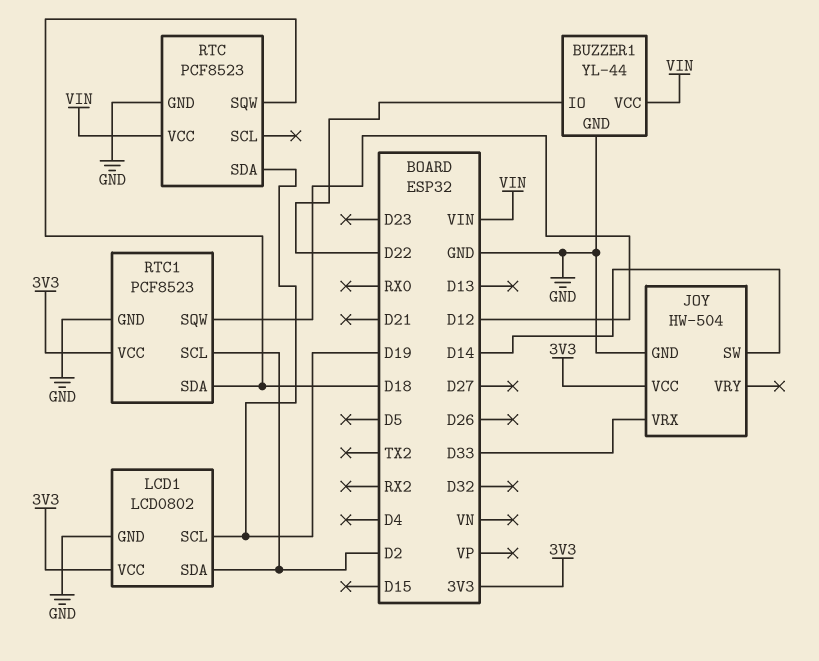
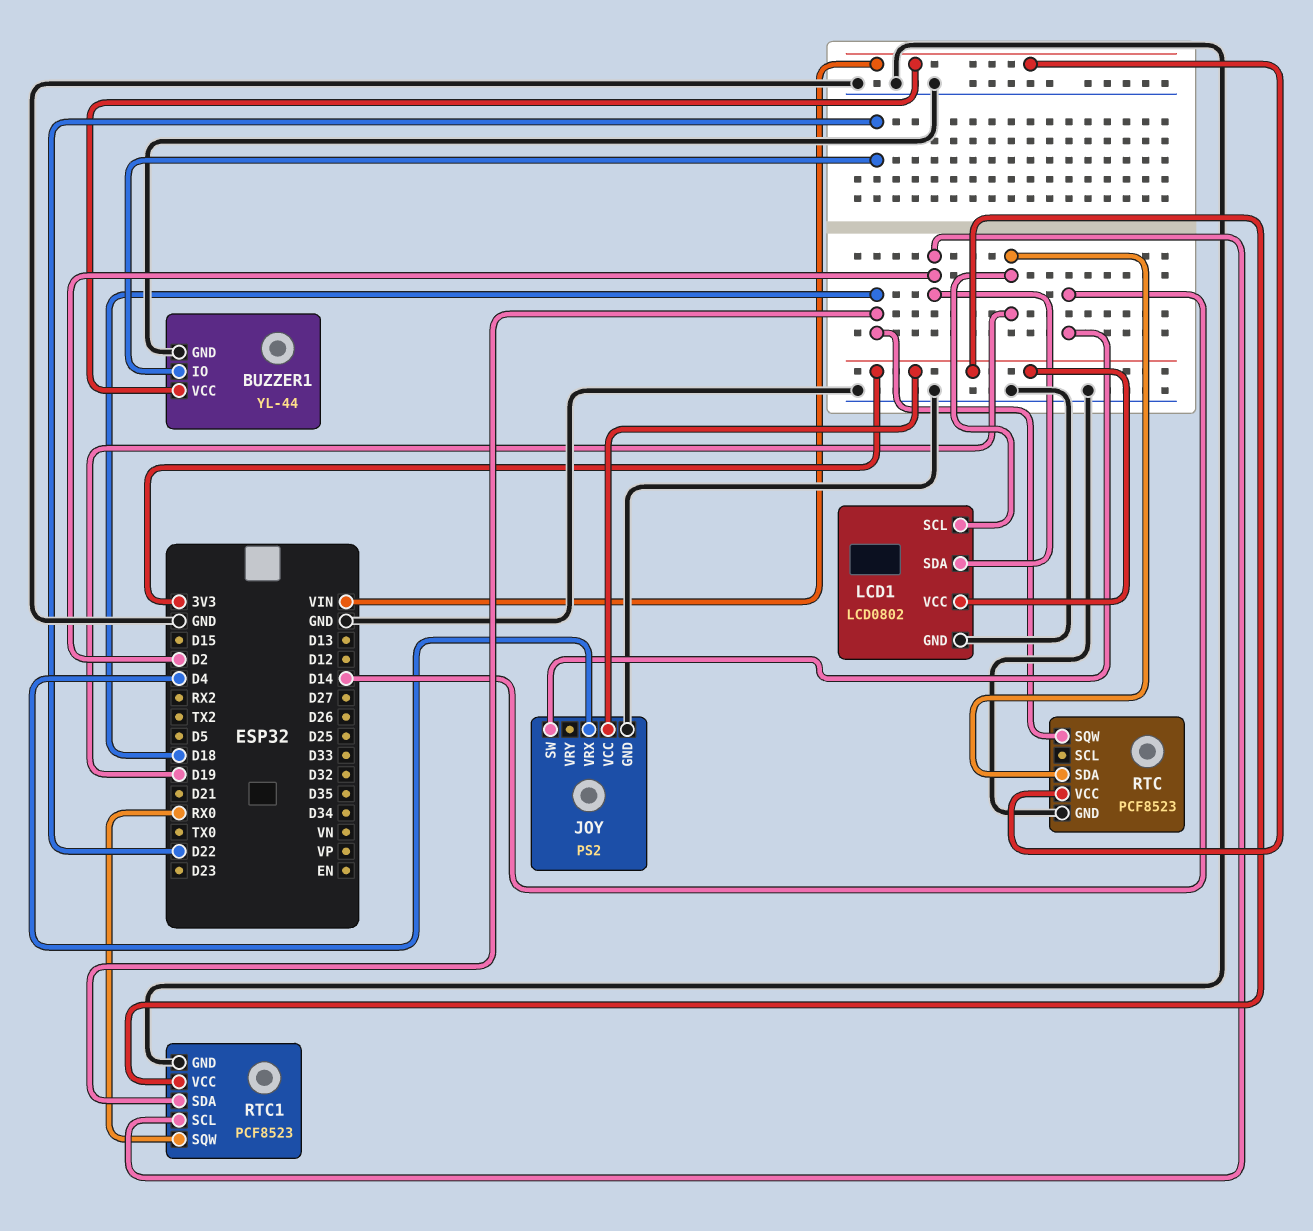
JOY: HW-504 -> PS2
JOY pin VRX: D33 -> D4
RTC1 pin SQW: D12 -> RX0

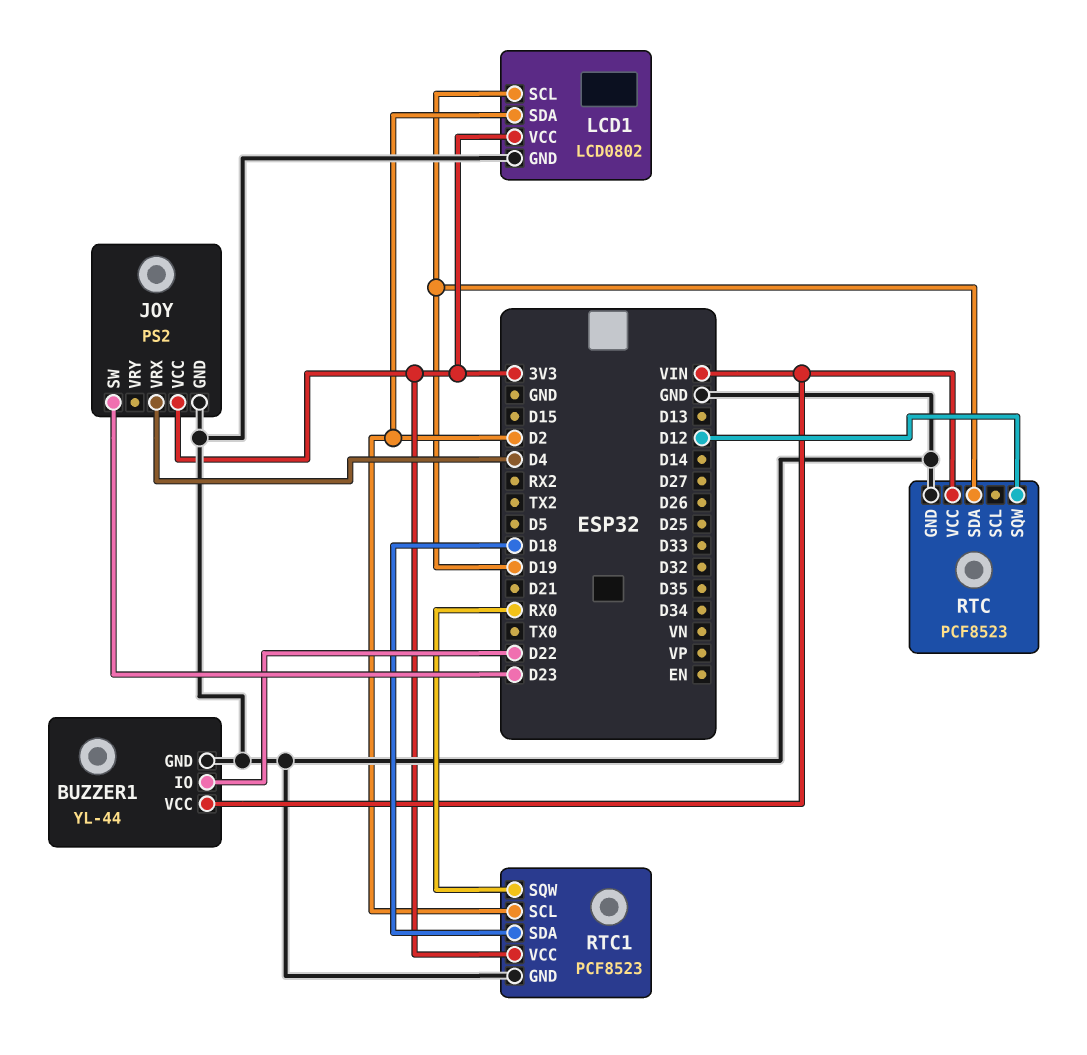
JOY pin SW: D14 -> D23
RTC pin SQW: D18 -> D12

